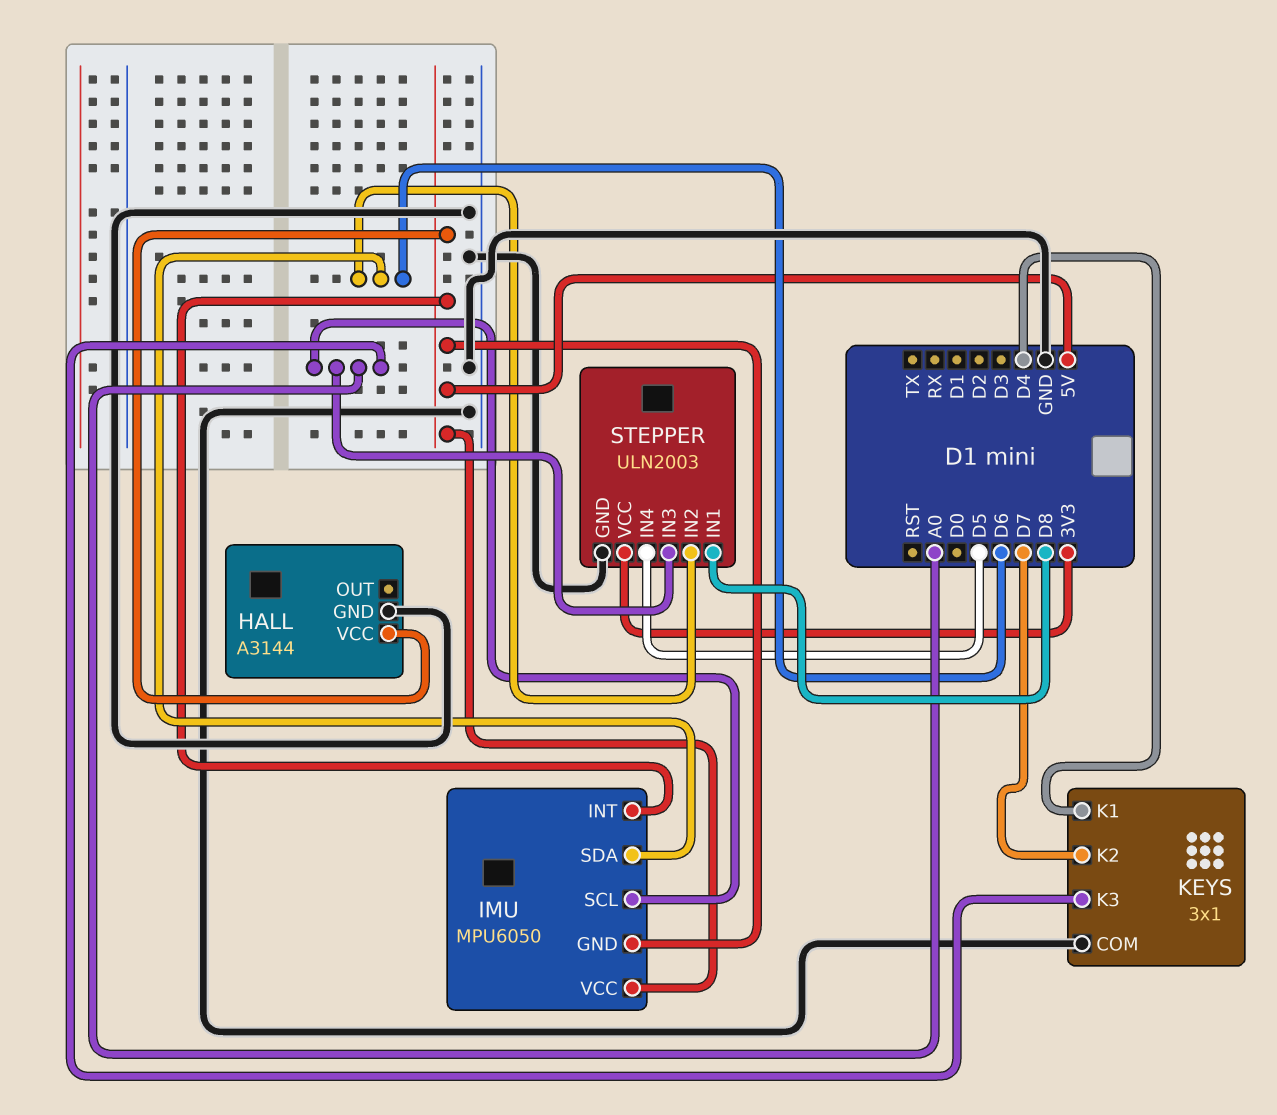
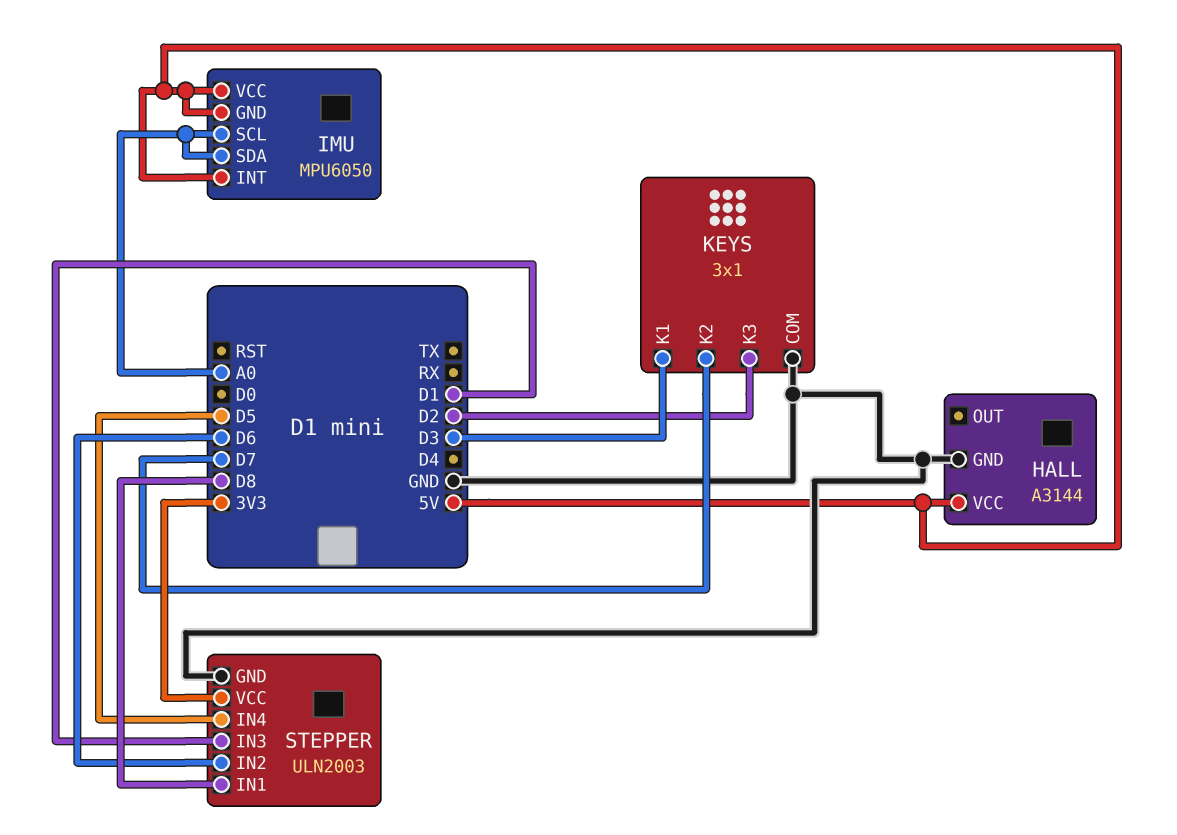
IMU pin SDA: D6 -> A0
KEYS pin K1: D4 -> D3
KEYS pin K3: A0 -> D2
STEPPER pin IN3: A0 -> D1

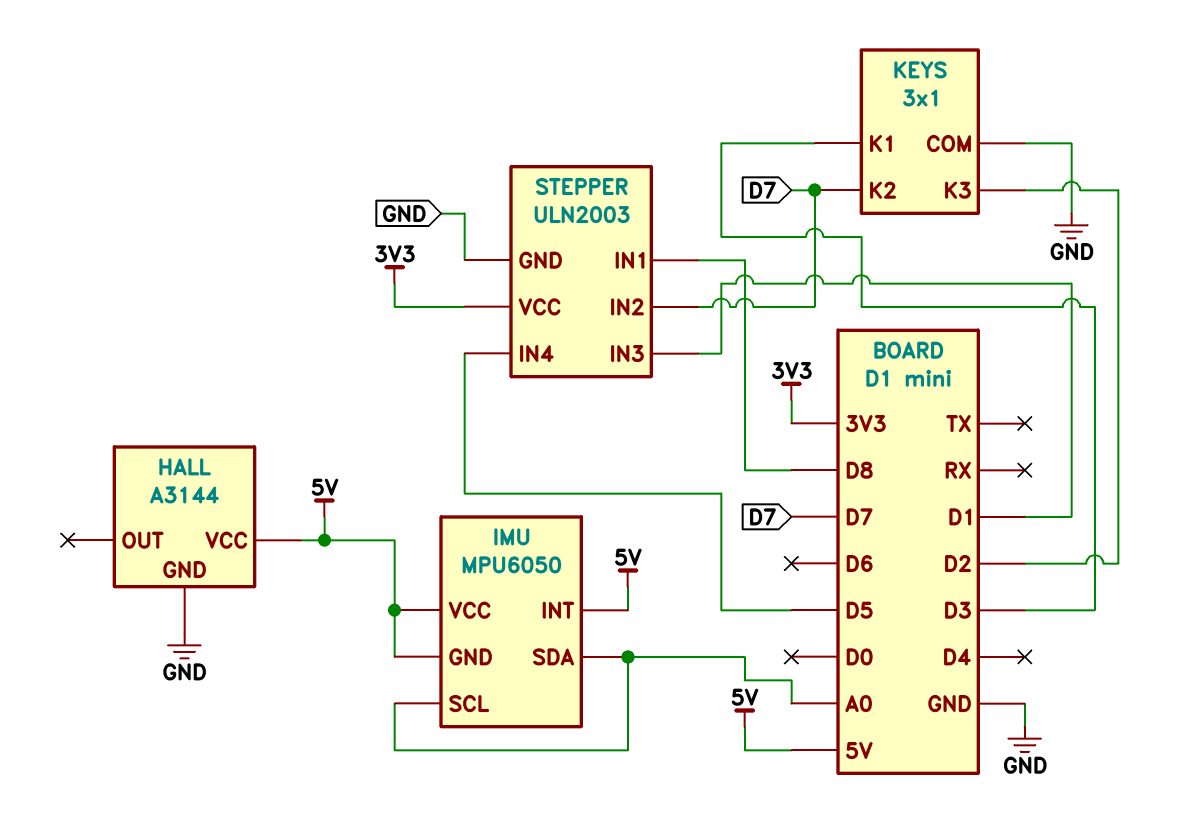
STEPPER pin IN2: D6 -> D7

